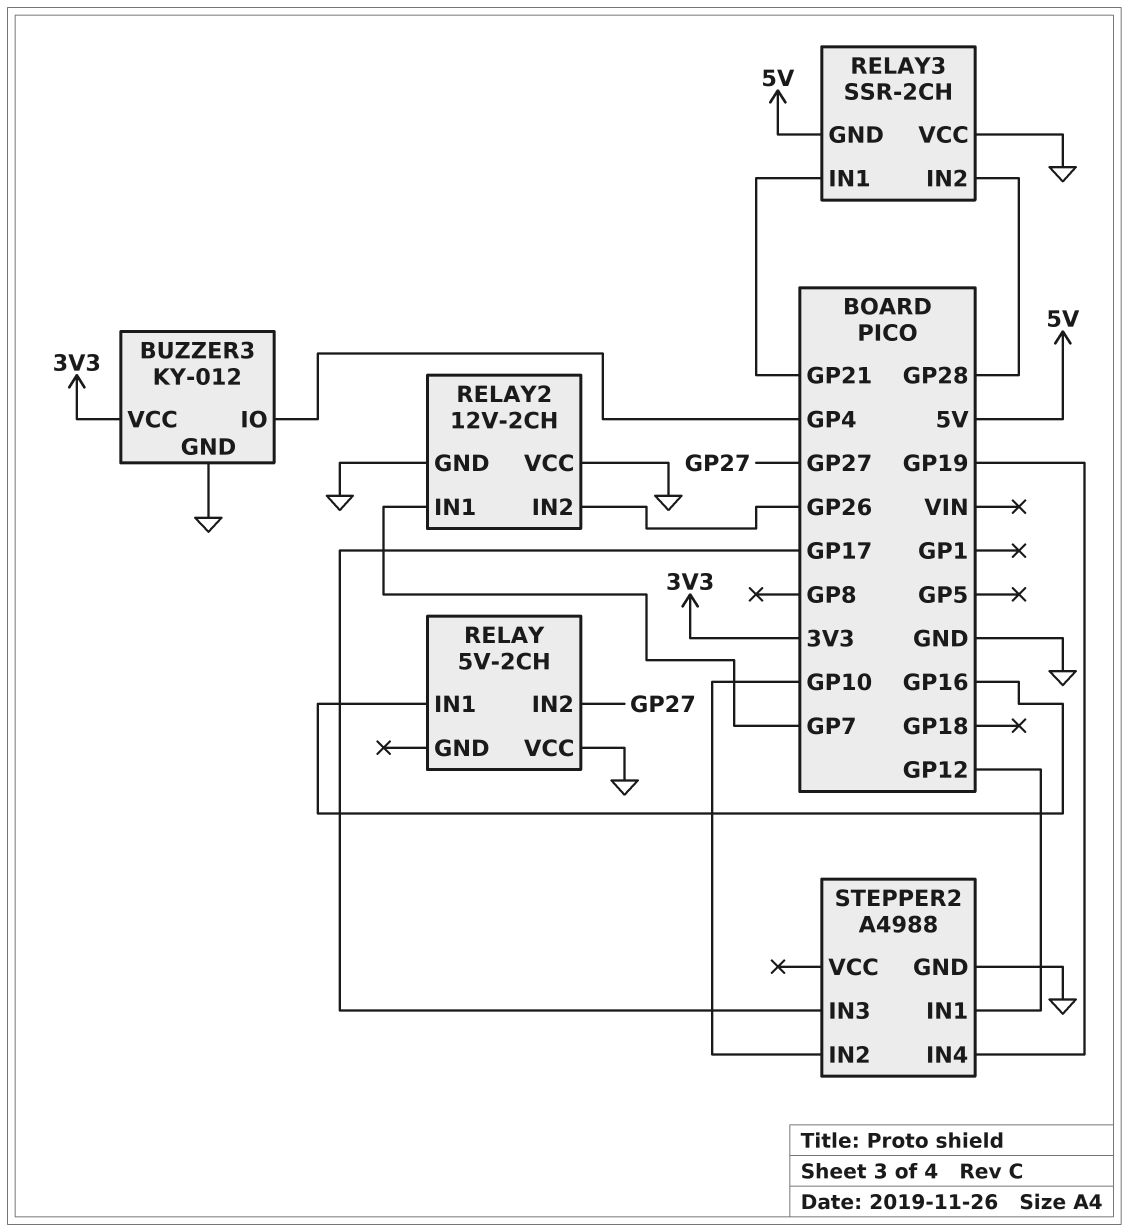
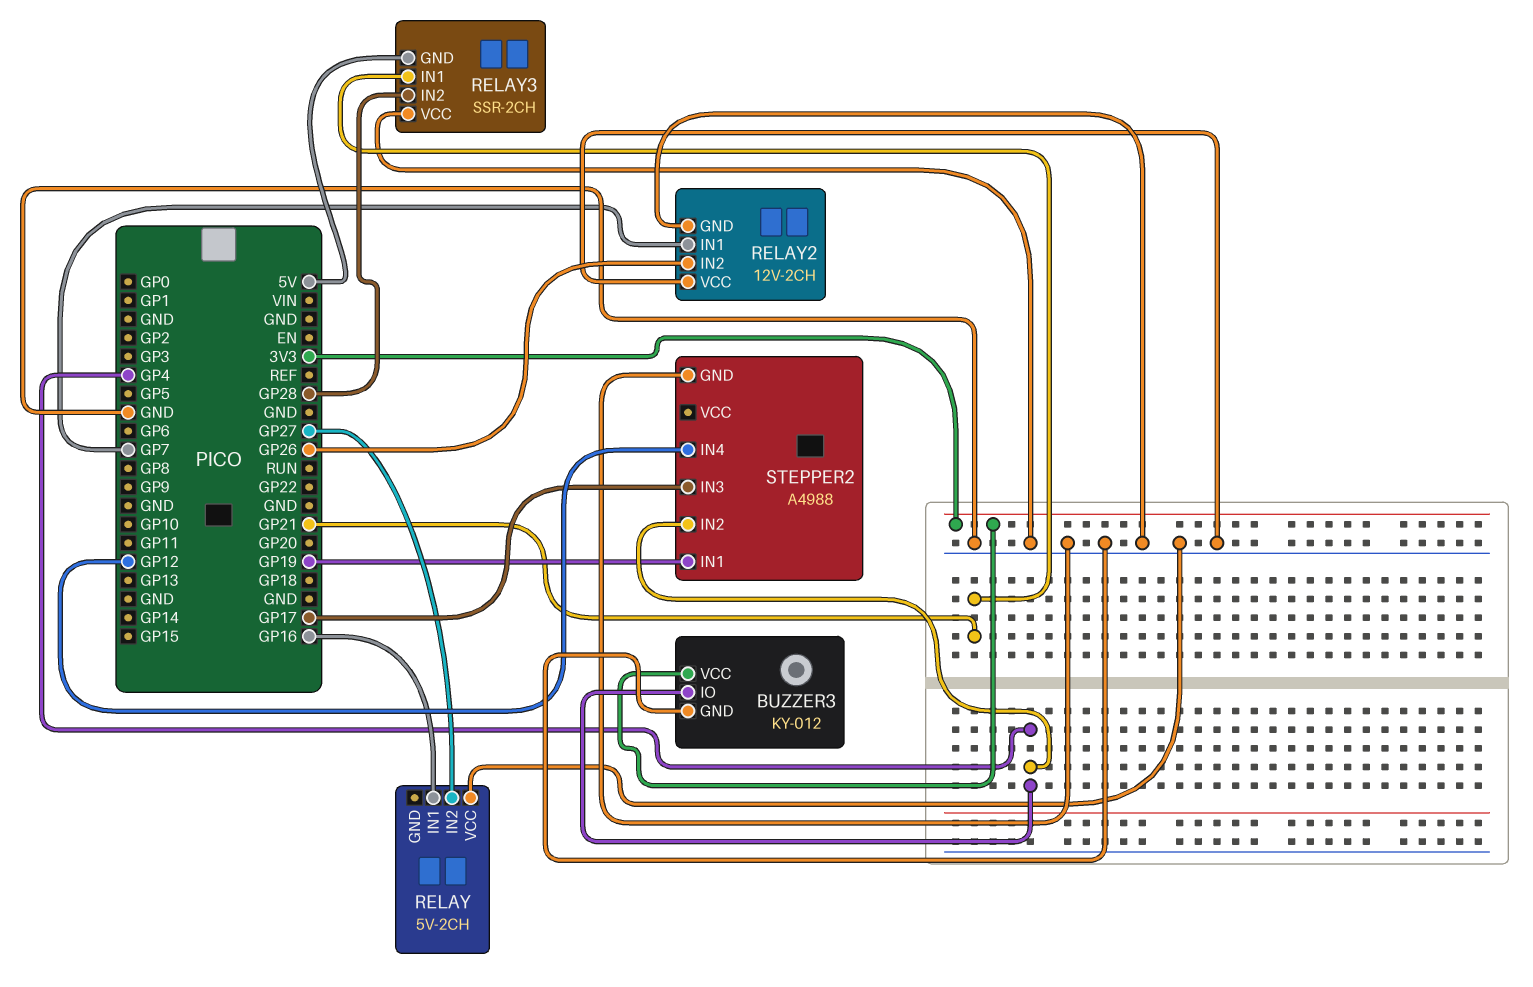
STEPPER2 pin IN1: GP12 -> GP19
STEPPER2 pin IN2: GP10 -> GP4
STEPPER2 pin IN4: GP19 -> GP12

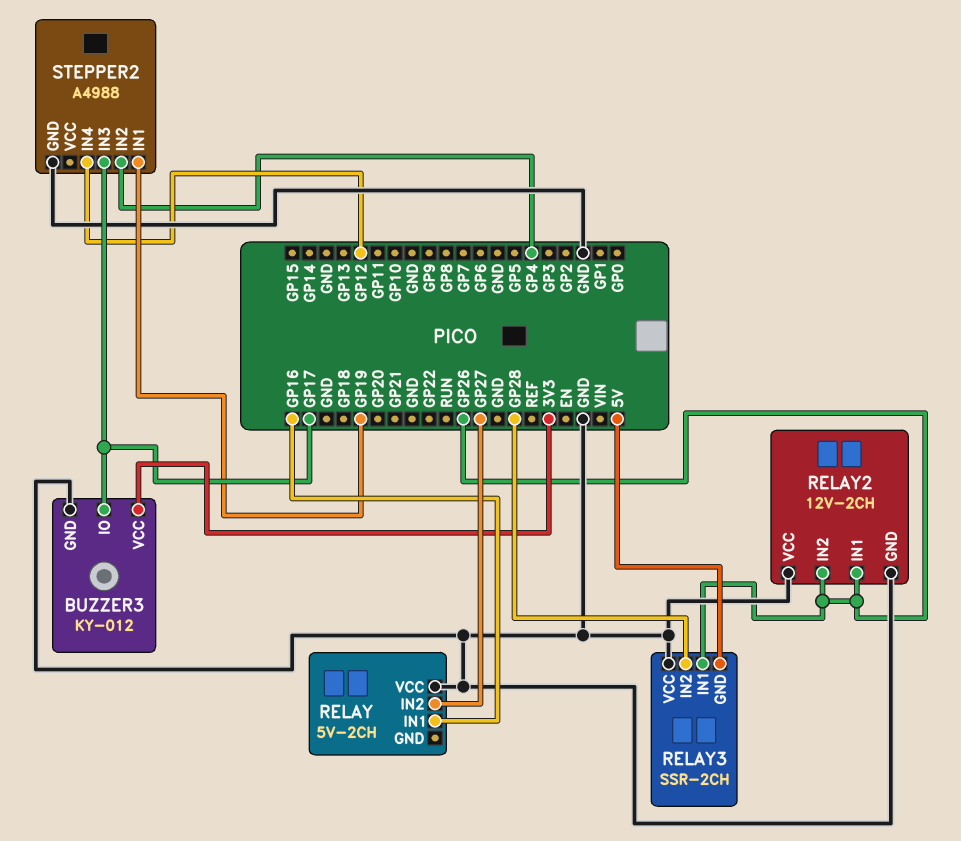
BUZZER3 pin IO: GP4 -> GP17
RELAY2 pin IN1: GP7 -> GP26
RELAY3 pin IN1: GP21 -> GP26

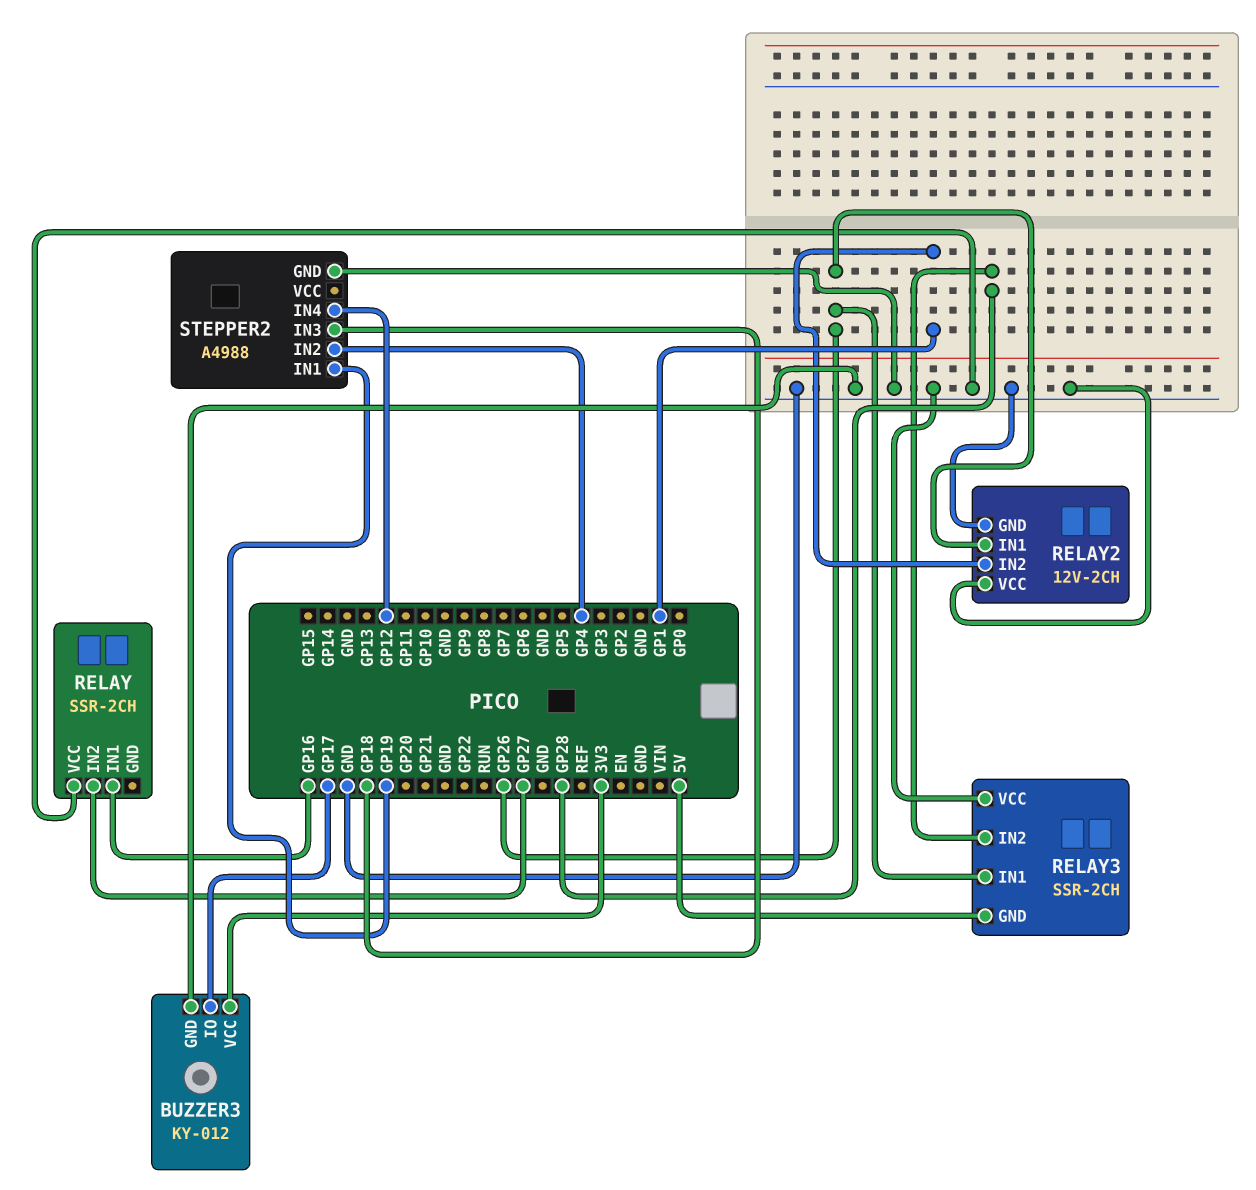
RELAY: 5V-2CH -> SSR-2CH
RELAY2 pin IN2: GP26 -> GP1
STEPPER2 pin IN3: GP17 -> GP18

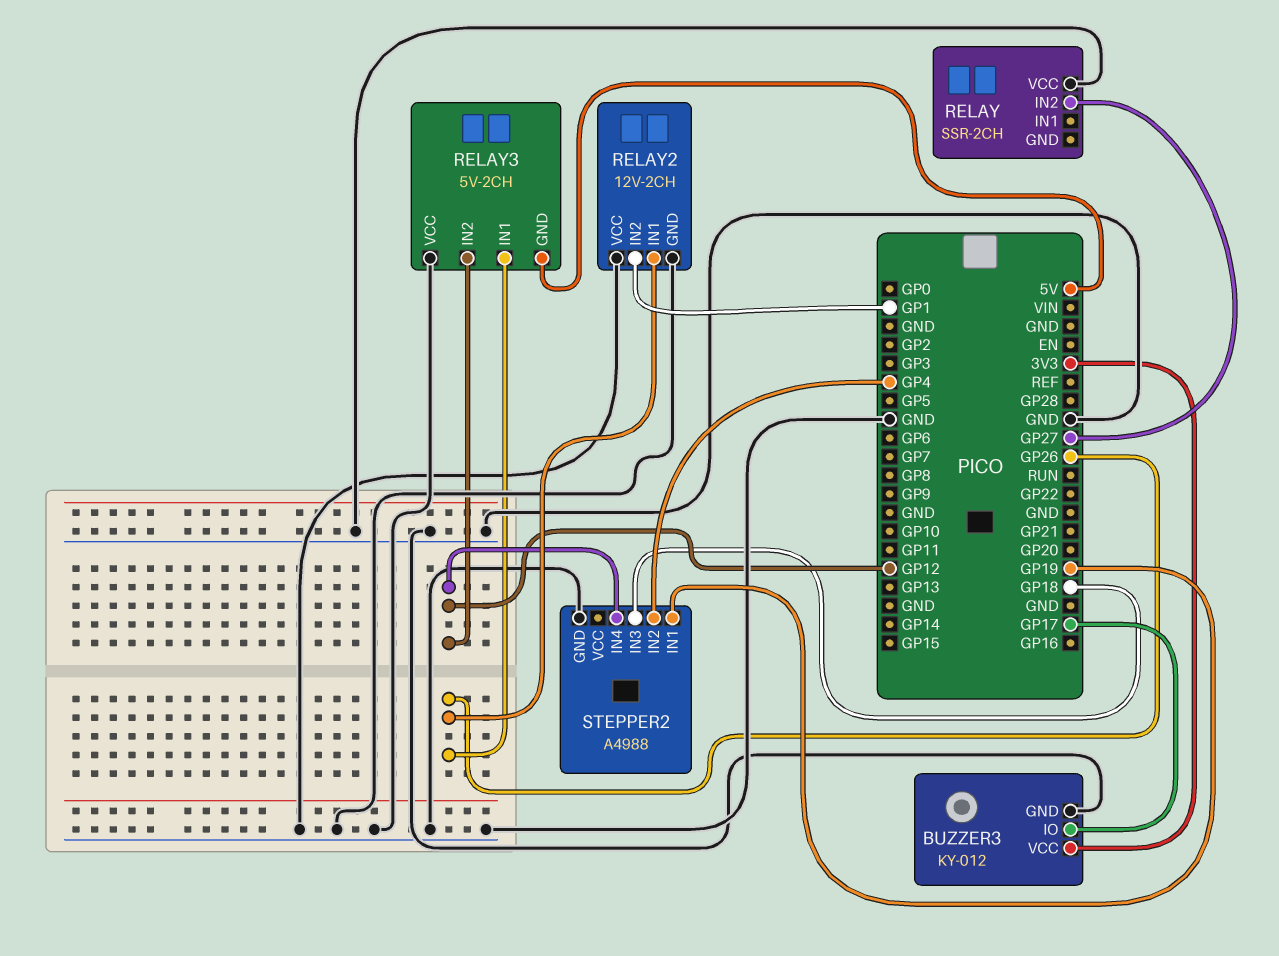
RELAY pin IN1: GP16 -> none
RELAY3: SSR-2CH -> 5V-2CH
RELAY3 pin IN2: GP28 -> GP12

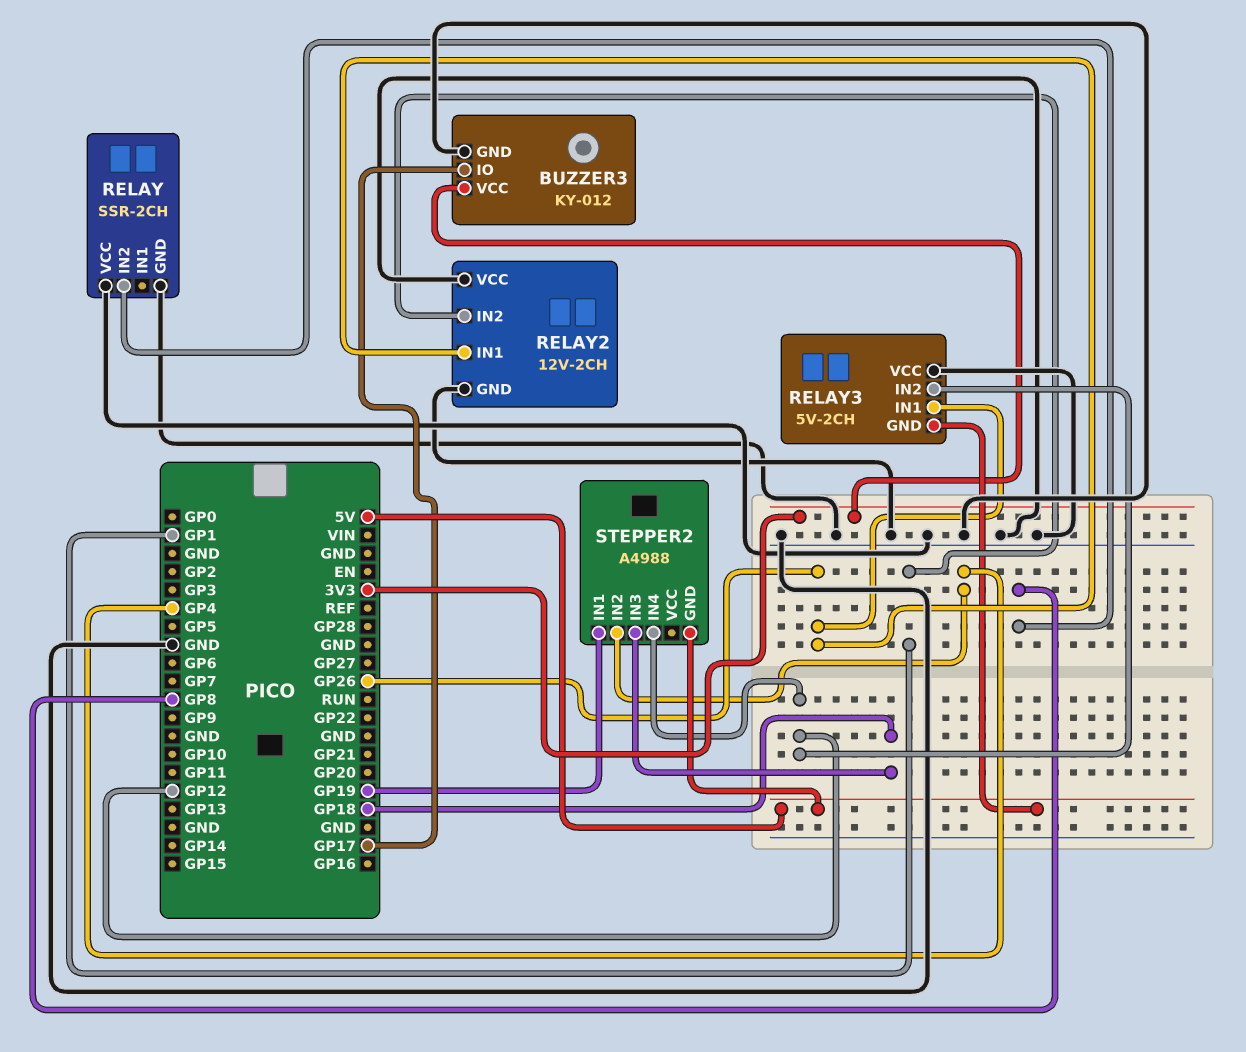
RELAY pin GND: none -> GND
RELAY pin IN2: GP27 -> GP8
STEPPER2 pin GND: GND -> 5V

